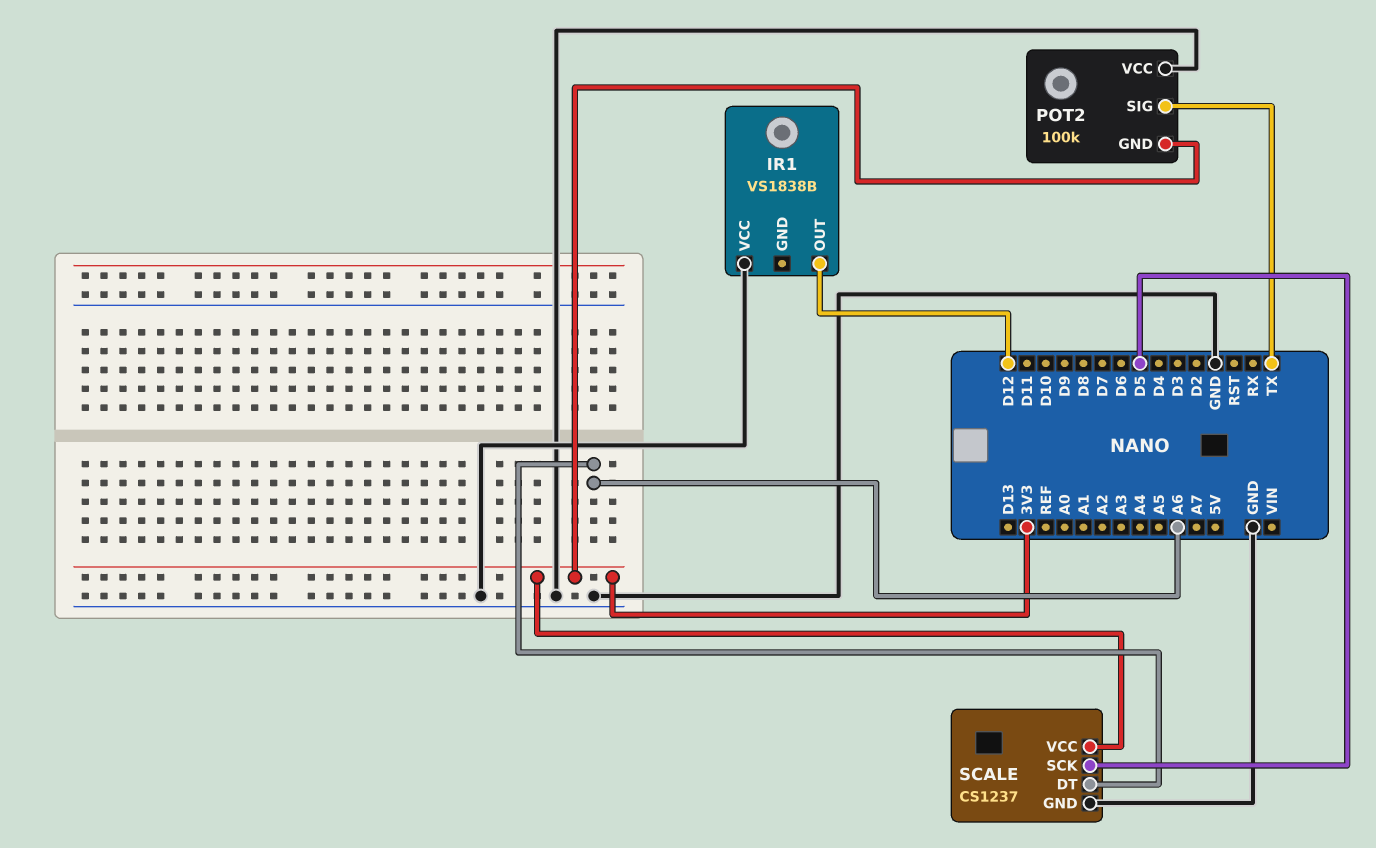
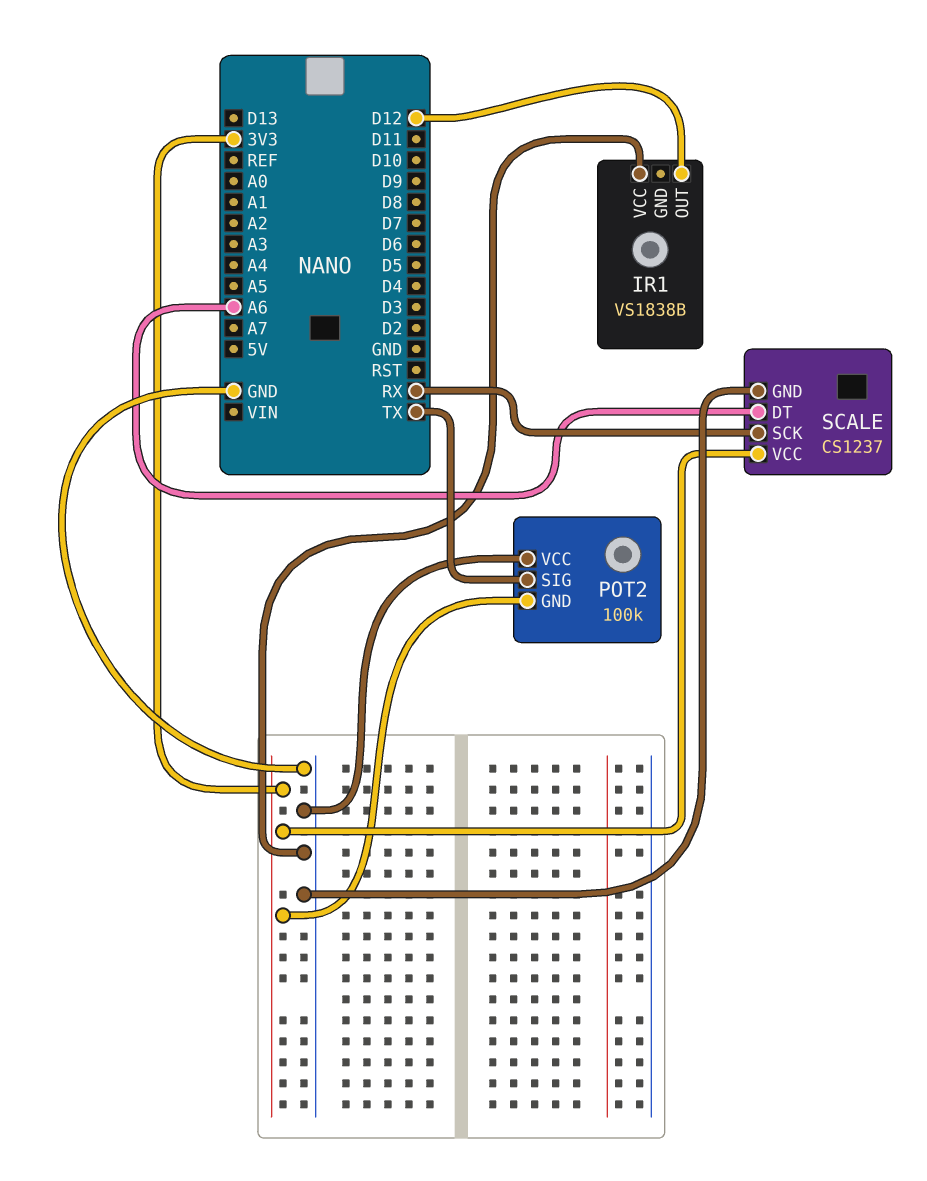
SCALE pin SCK: D5 -> RX

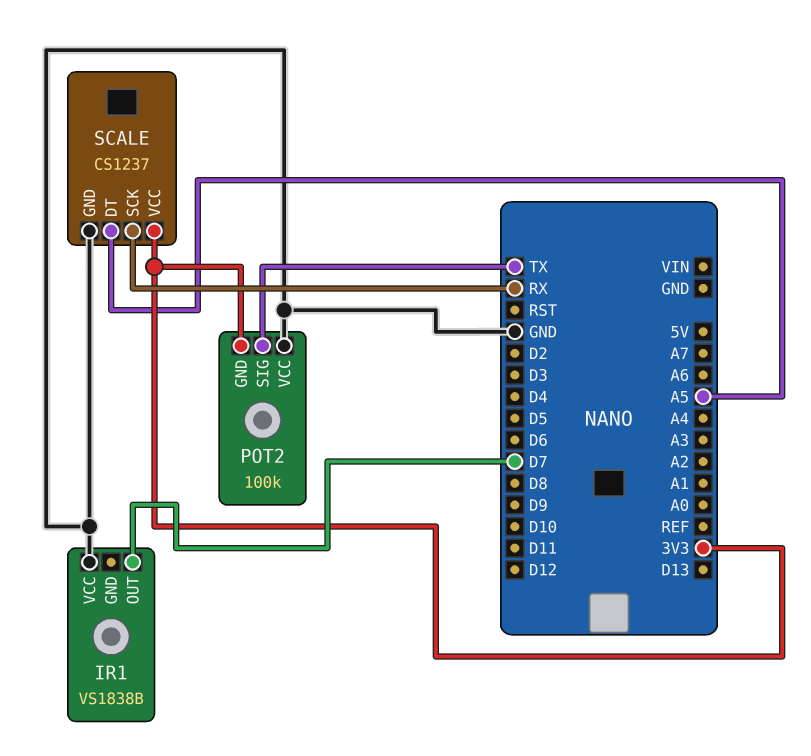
IR1 pin OUT: D12 -> D7
SCALE pin DT: A6 -> A5

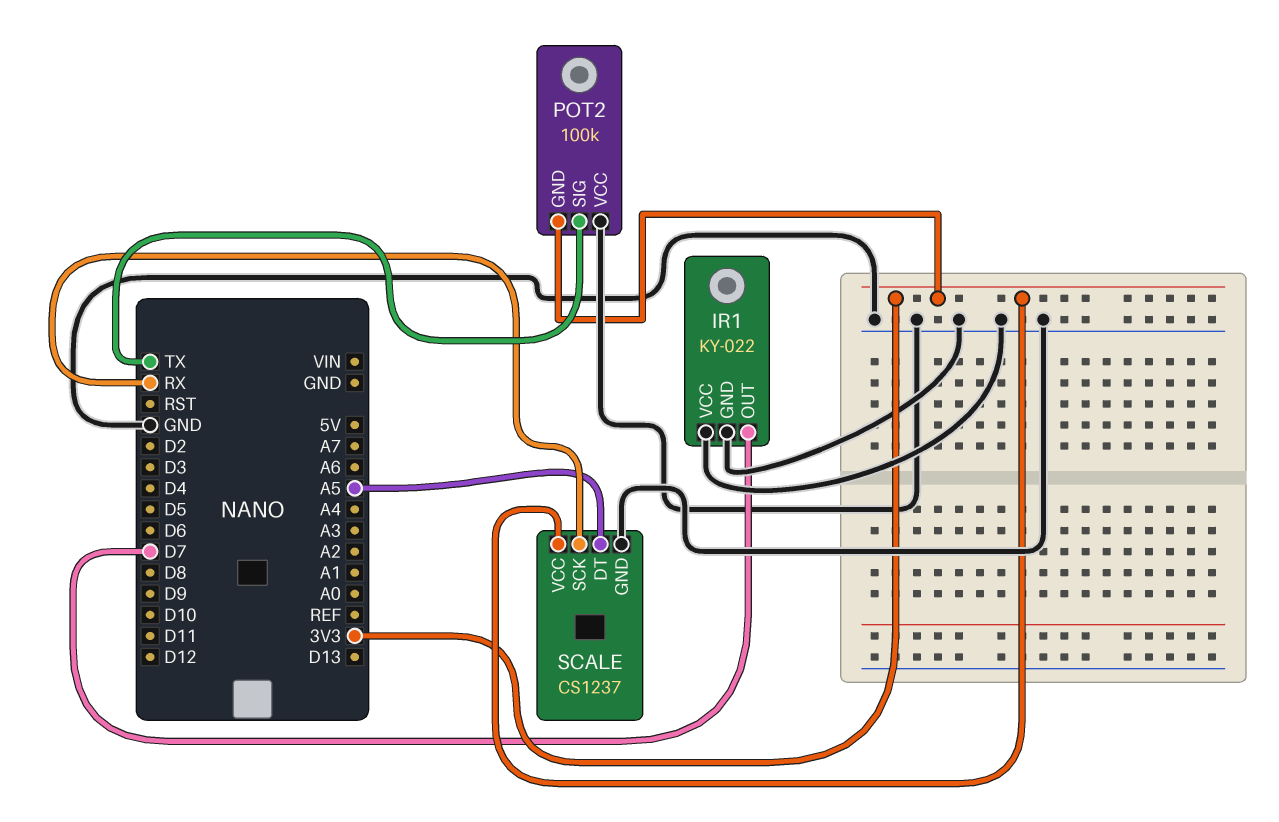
IR1: VS1838B -> KY-022
IR1 pin GND: none -> GND

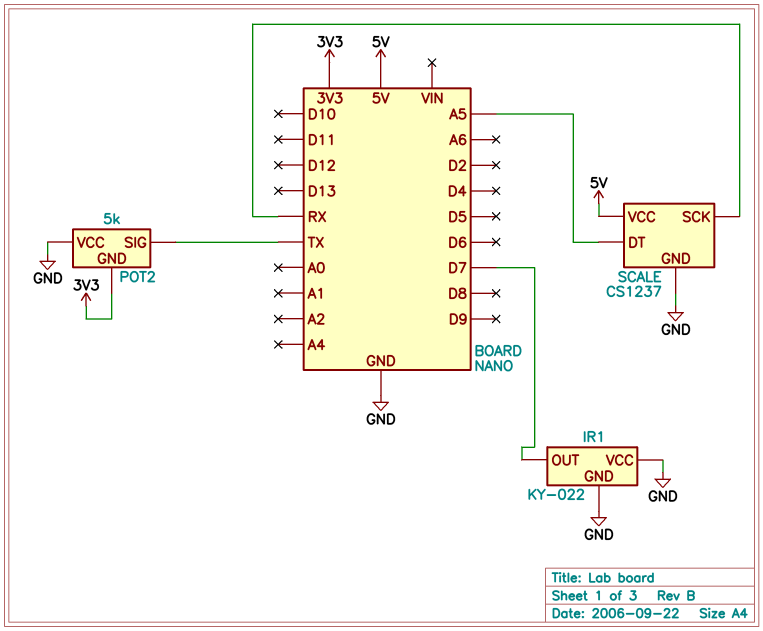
POT2: 100k -> 5k
SCALE pin VCC: 3V3 -> 5V

